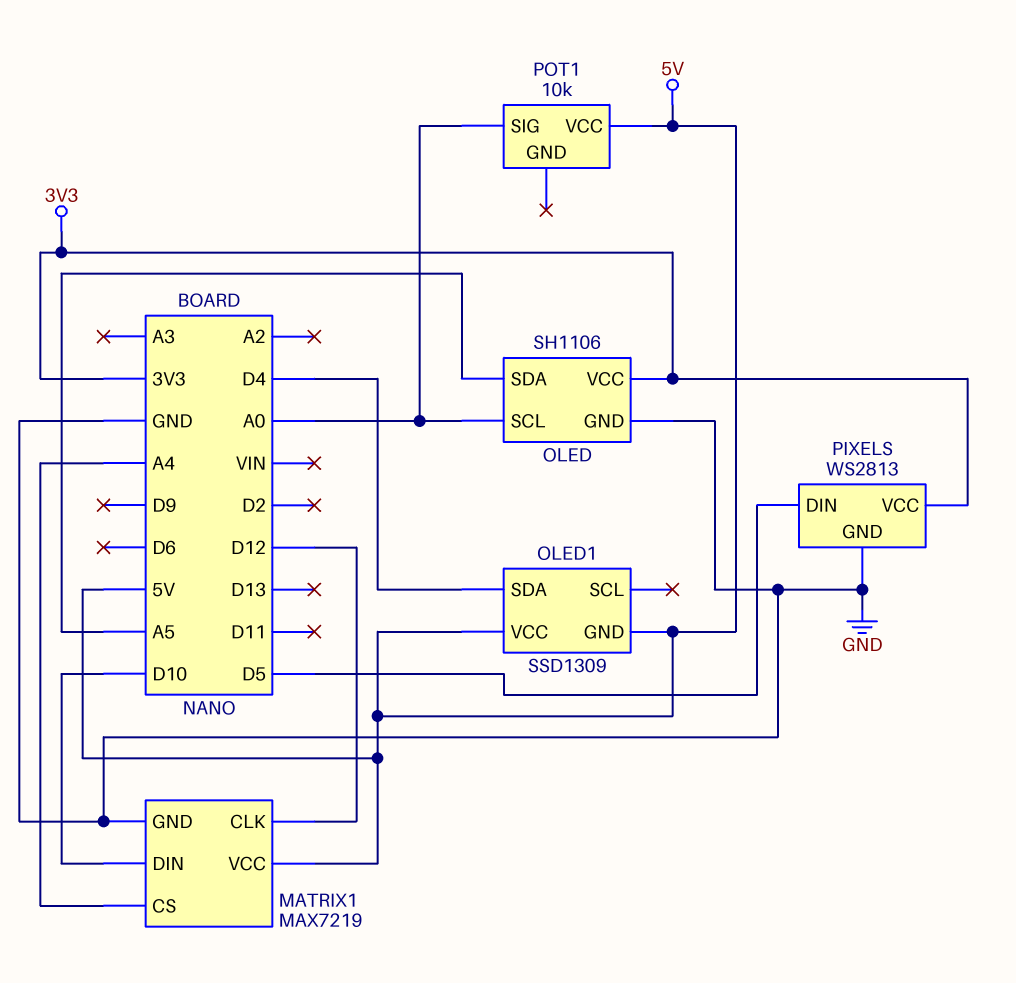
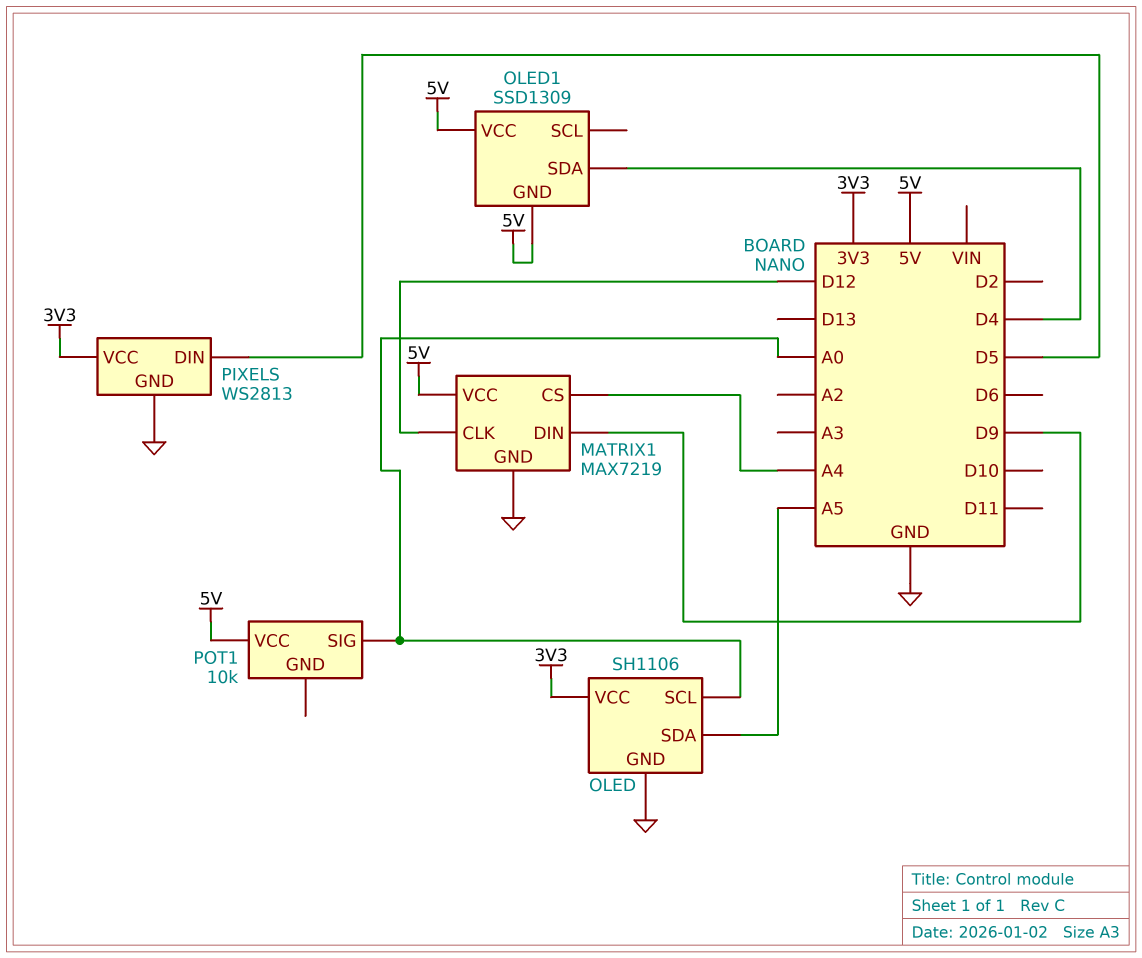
MATRIX1 pin DIN: D10 -> D9

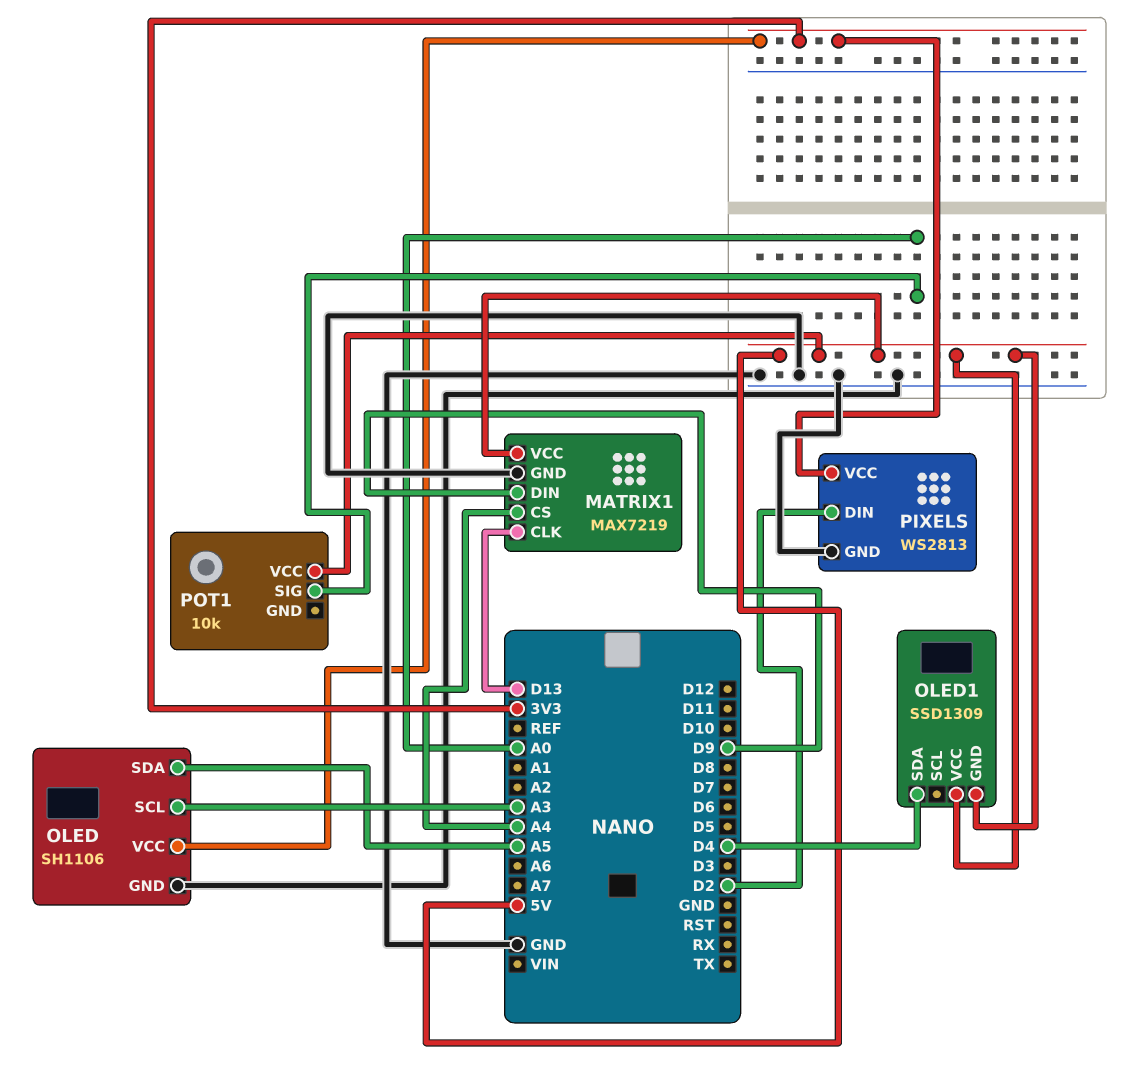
MATRIX1 pin CLK: D12 -> D13
OLED pin SCL: A0 -> A3
PIXELS pin DIN: D5 -> D2

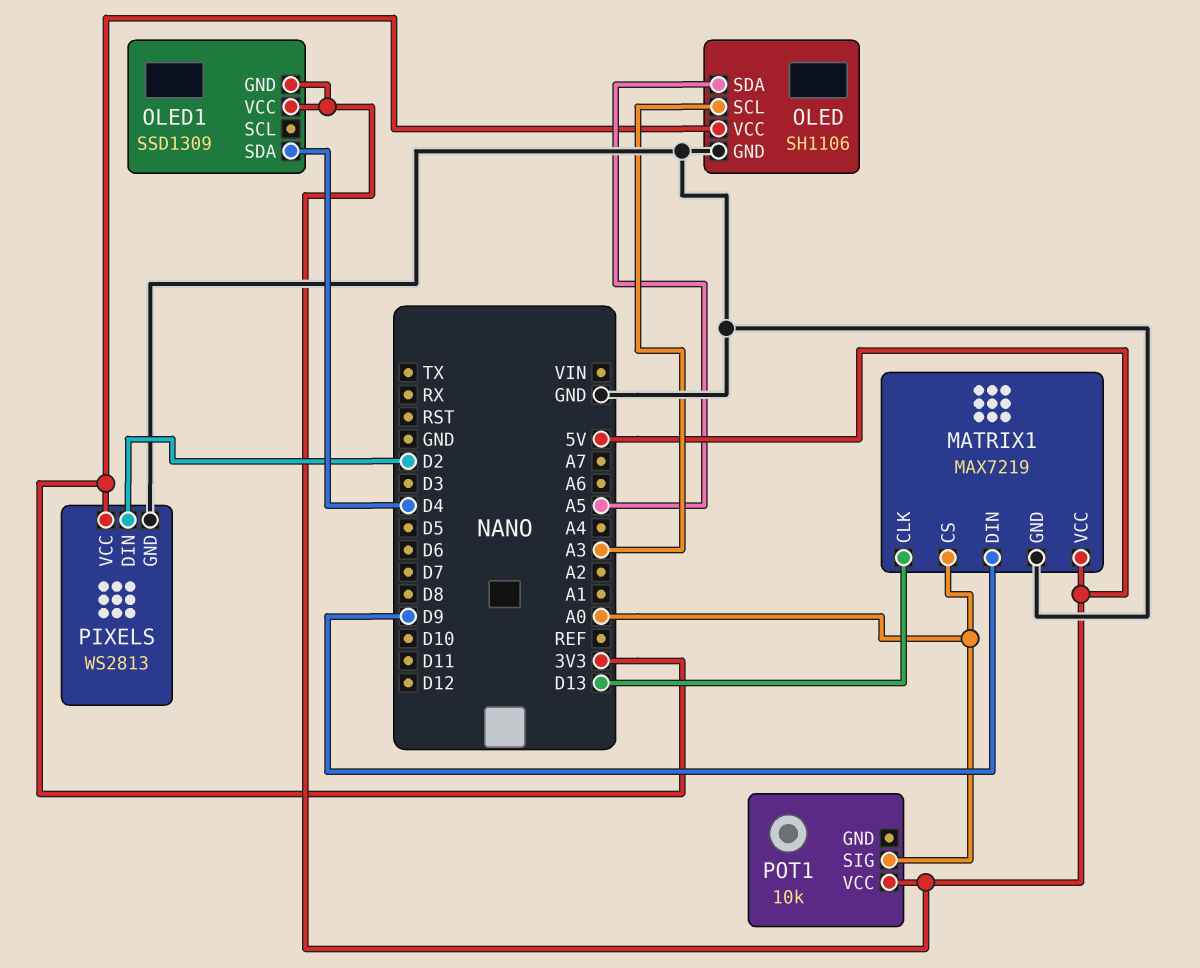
MATRIX1 pin CS: A4 -> A0

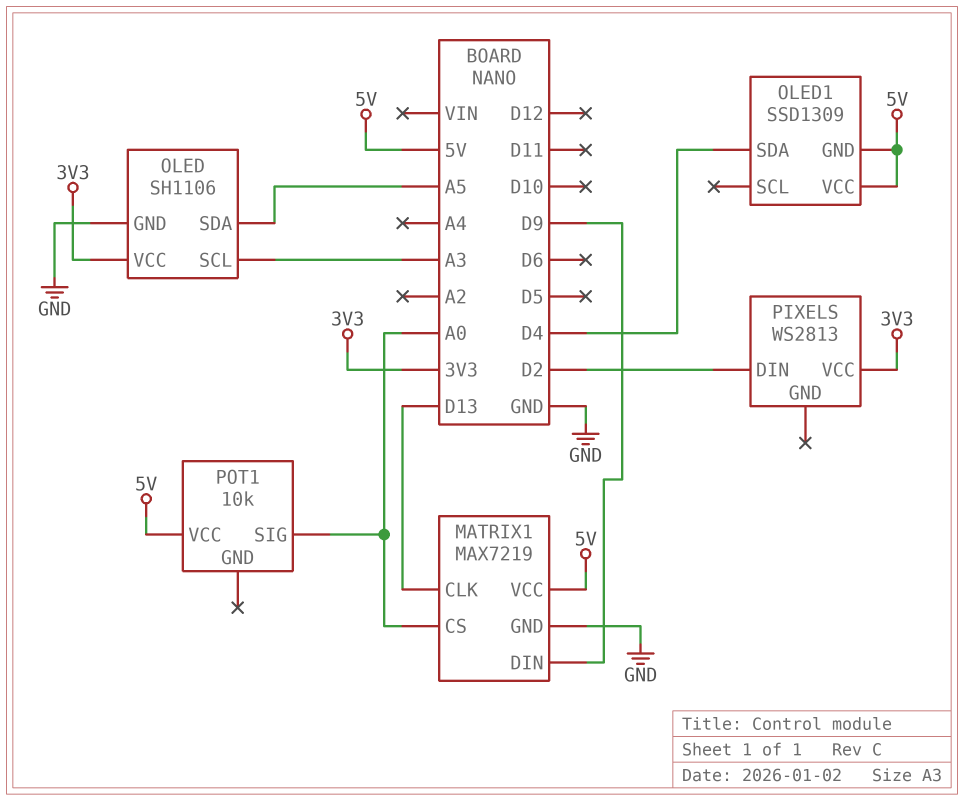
PIXELS pin GND: GND -> none

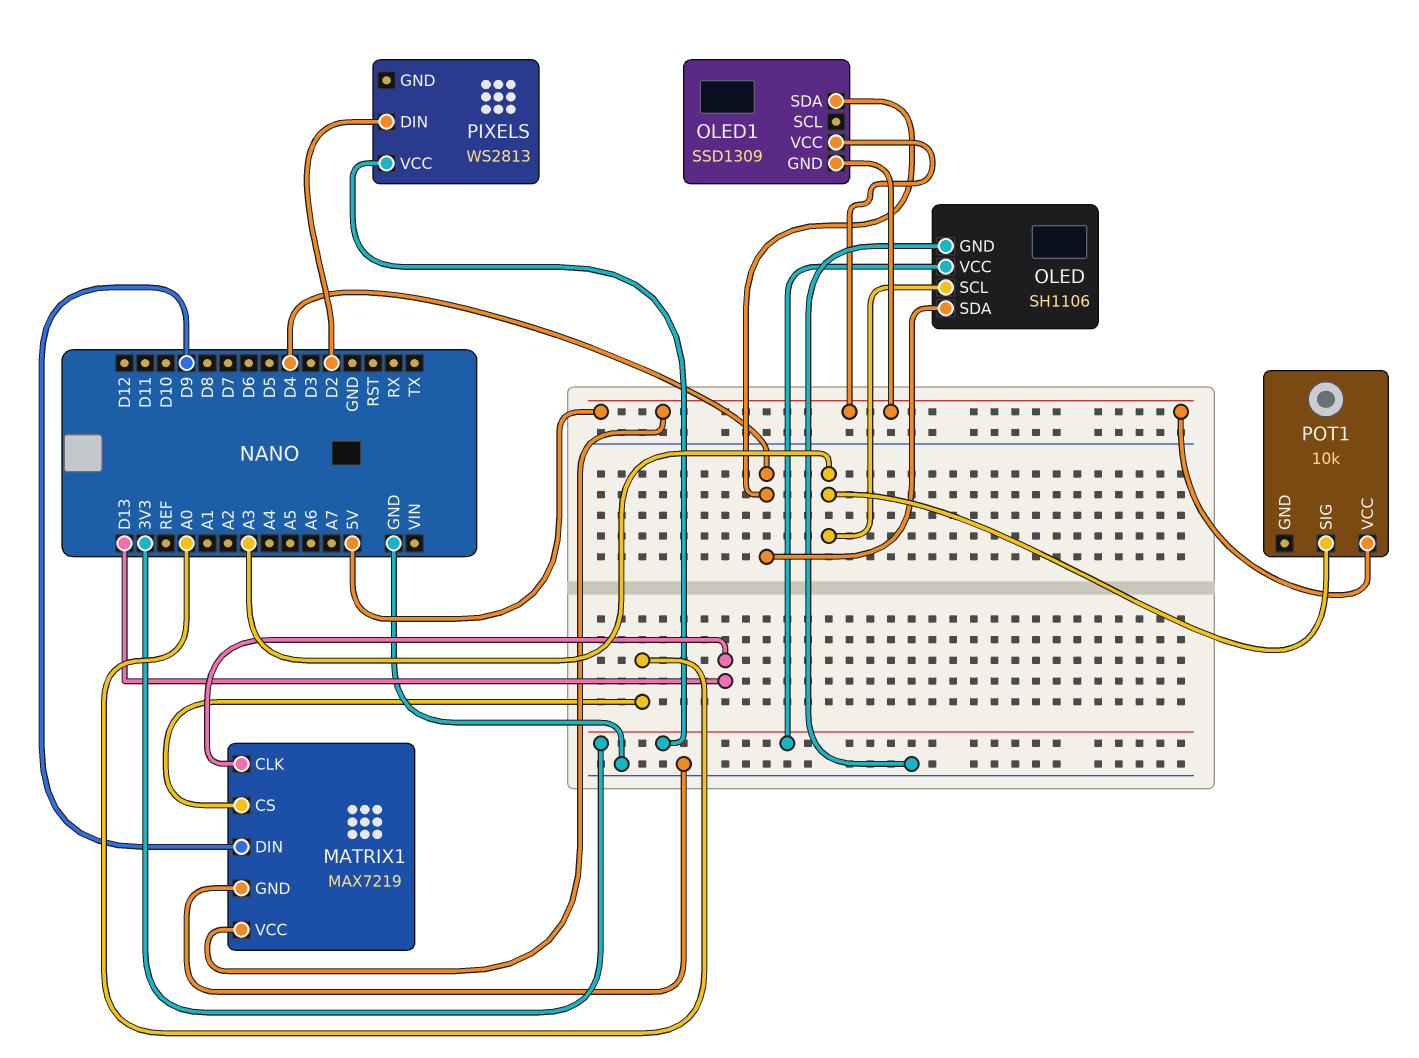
OLED pin SDA: A5 -> D4
POT1 pin SIG: A0 -> A3

